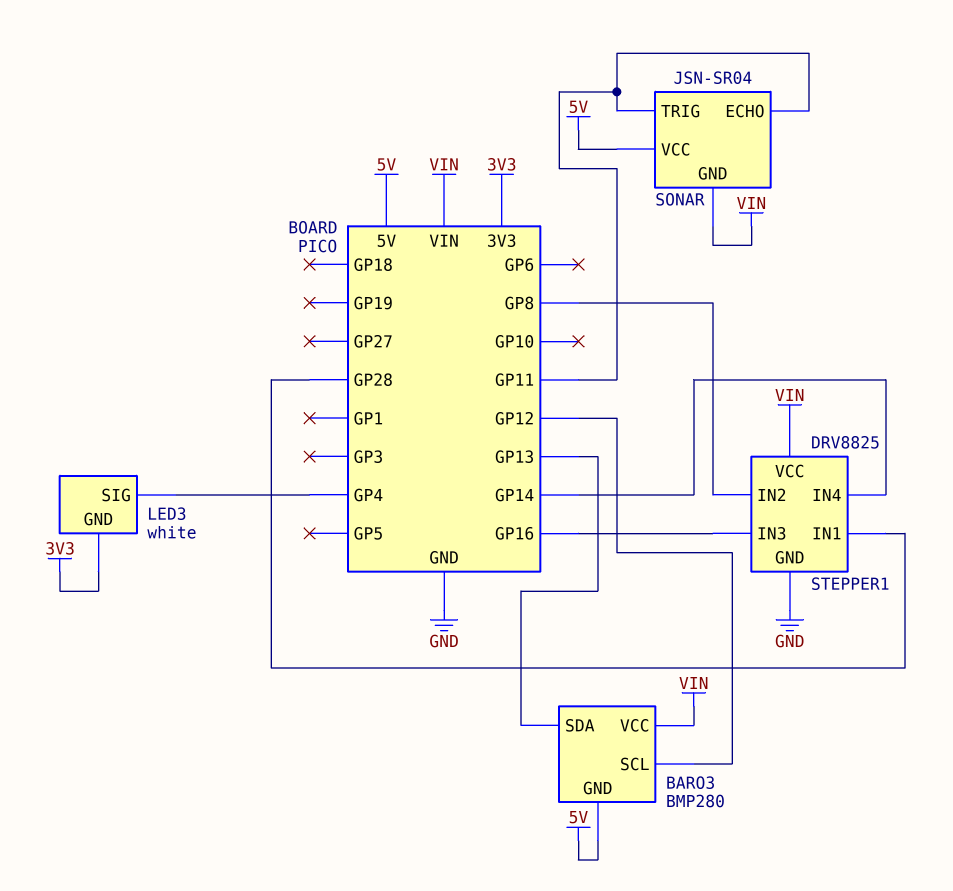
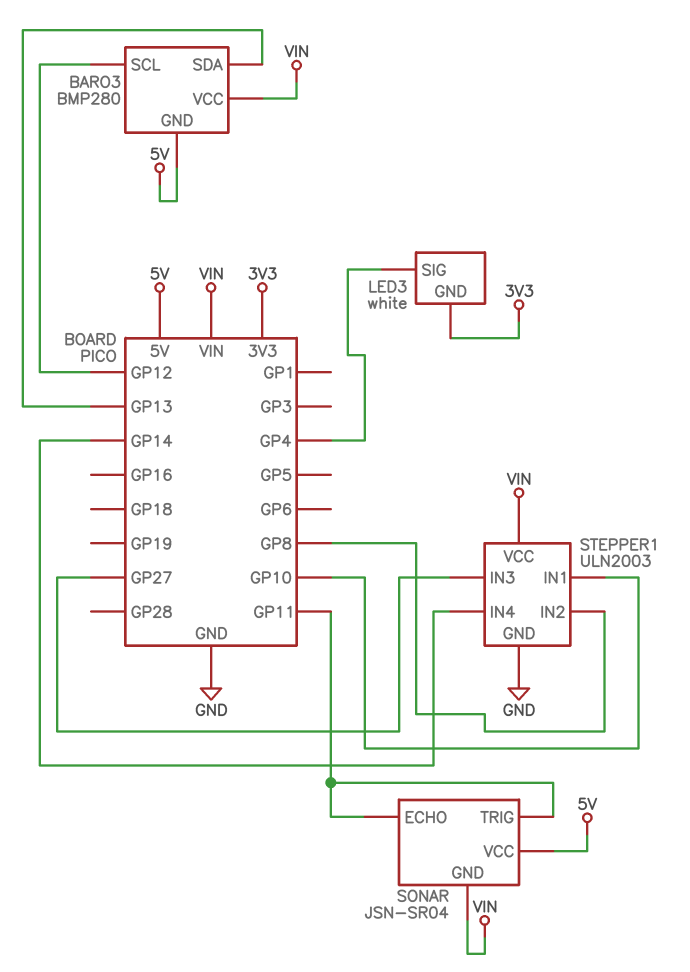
STEPPER1: DRV8825 -> ULN2003
STEPPER1 pin IN1: GP28 -> GP10
STEPPER1 pin IN3: GP16 -> GP27

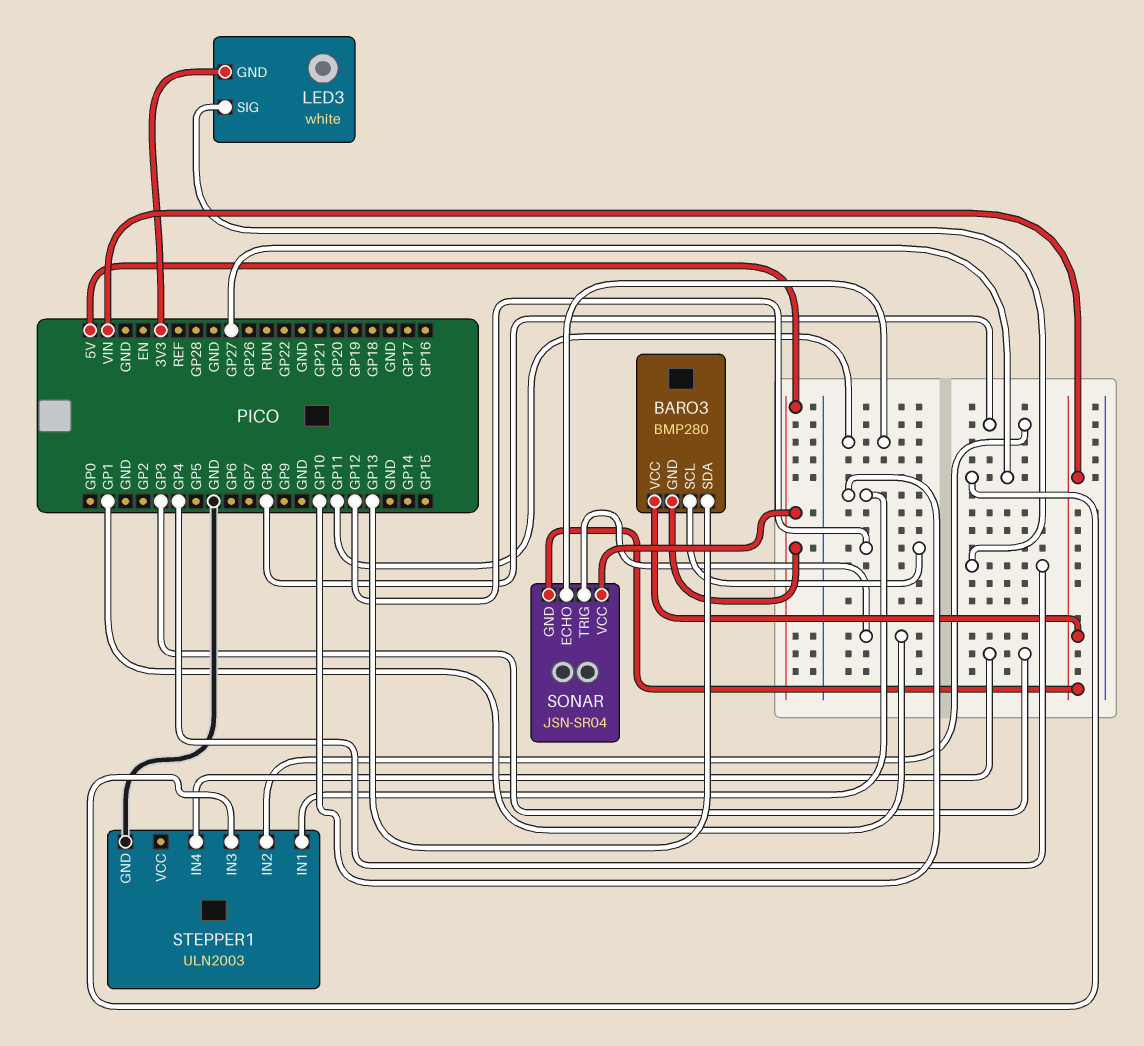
SONAR pin TRIG: GP11 -> GP1
STEPPER1 pin IN4: GP14 -> GP3
STEPPER1 pin VCC: VIN -> none

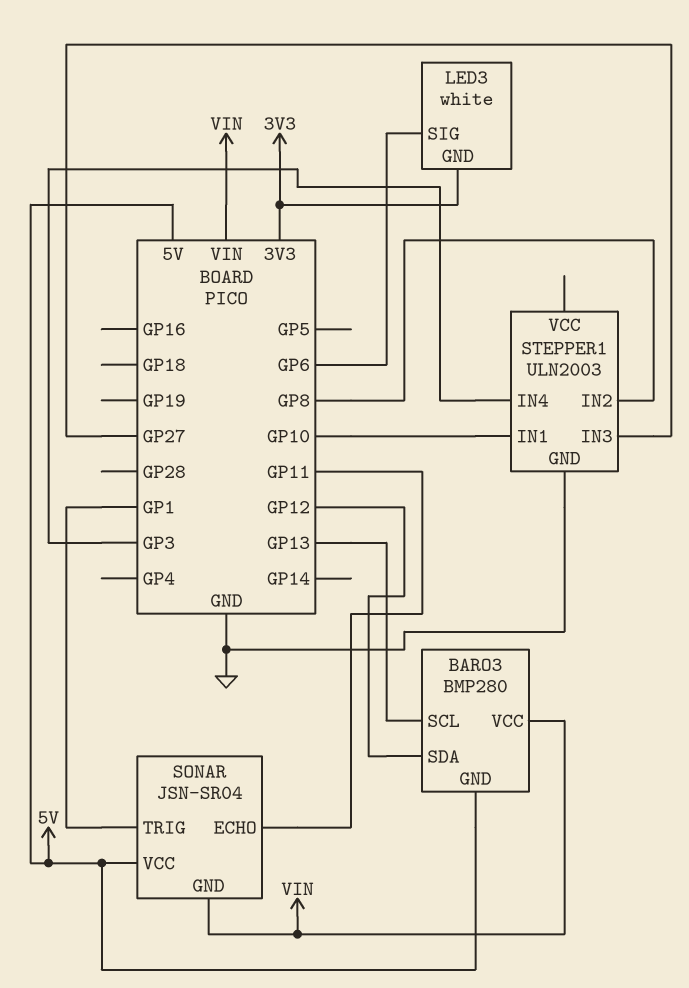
BARO3 pin SCL: GP12 -> GP13
BARO3 pin SDA: GP13 -> GP12
LED3 pin SIG: GP4 -> GP6

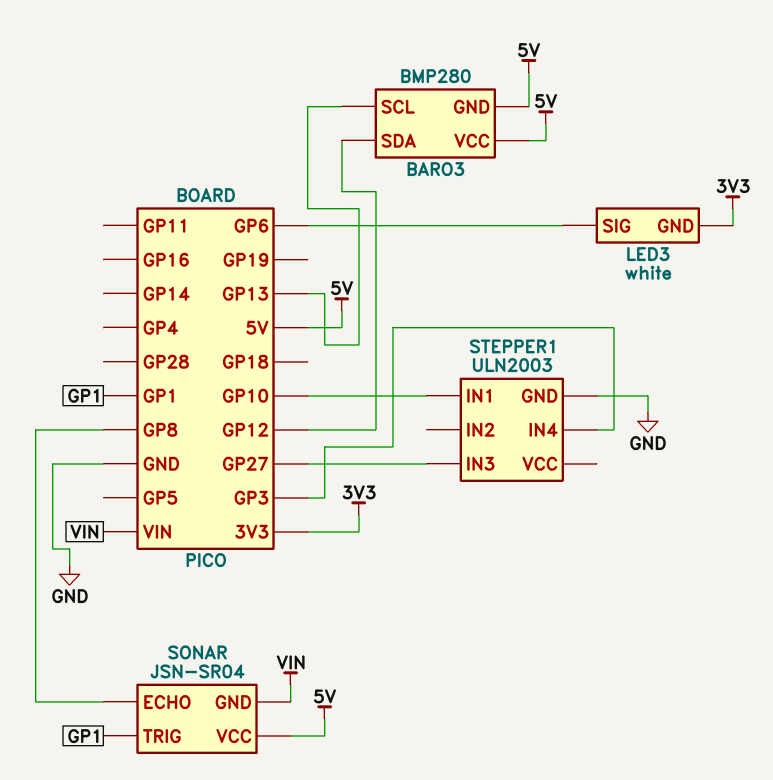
BARO3 pin VCC: VIN -> 5V
SONAR pin ECHO: GP11 -> GP8
STEPPER1 pin IN2: GP8 -> none

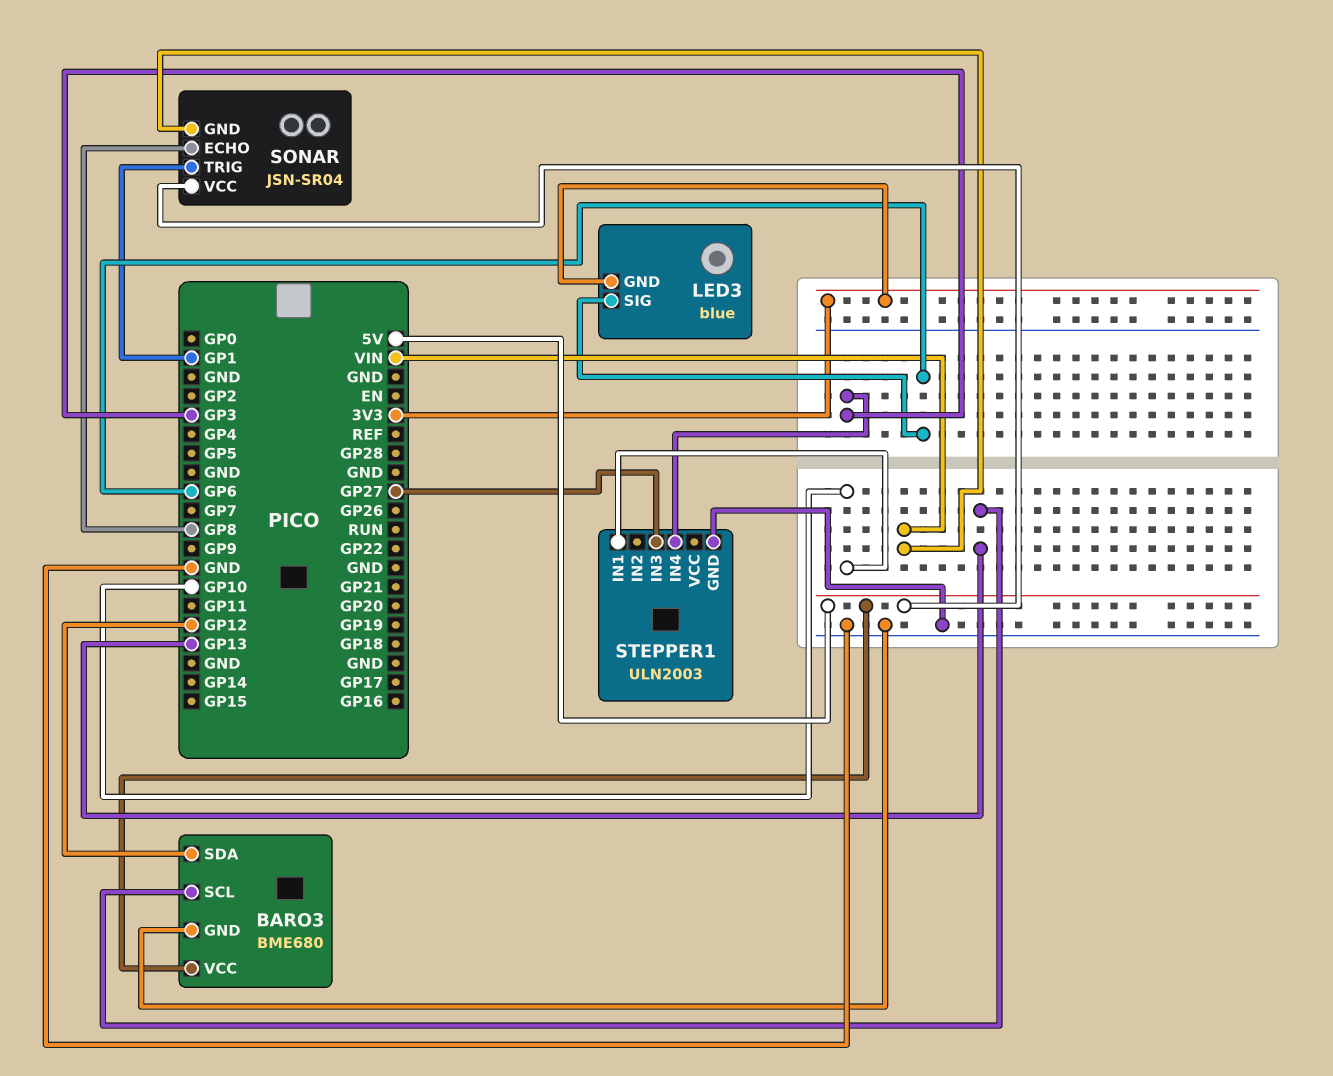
BARO3: BMP280 -> BME680
BARO3 pin GND: 5V -> GND
LED3: white -> blue

